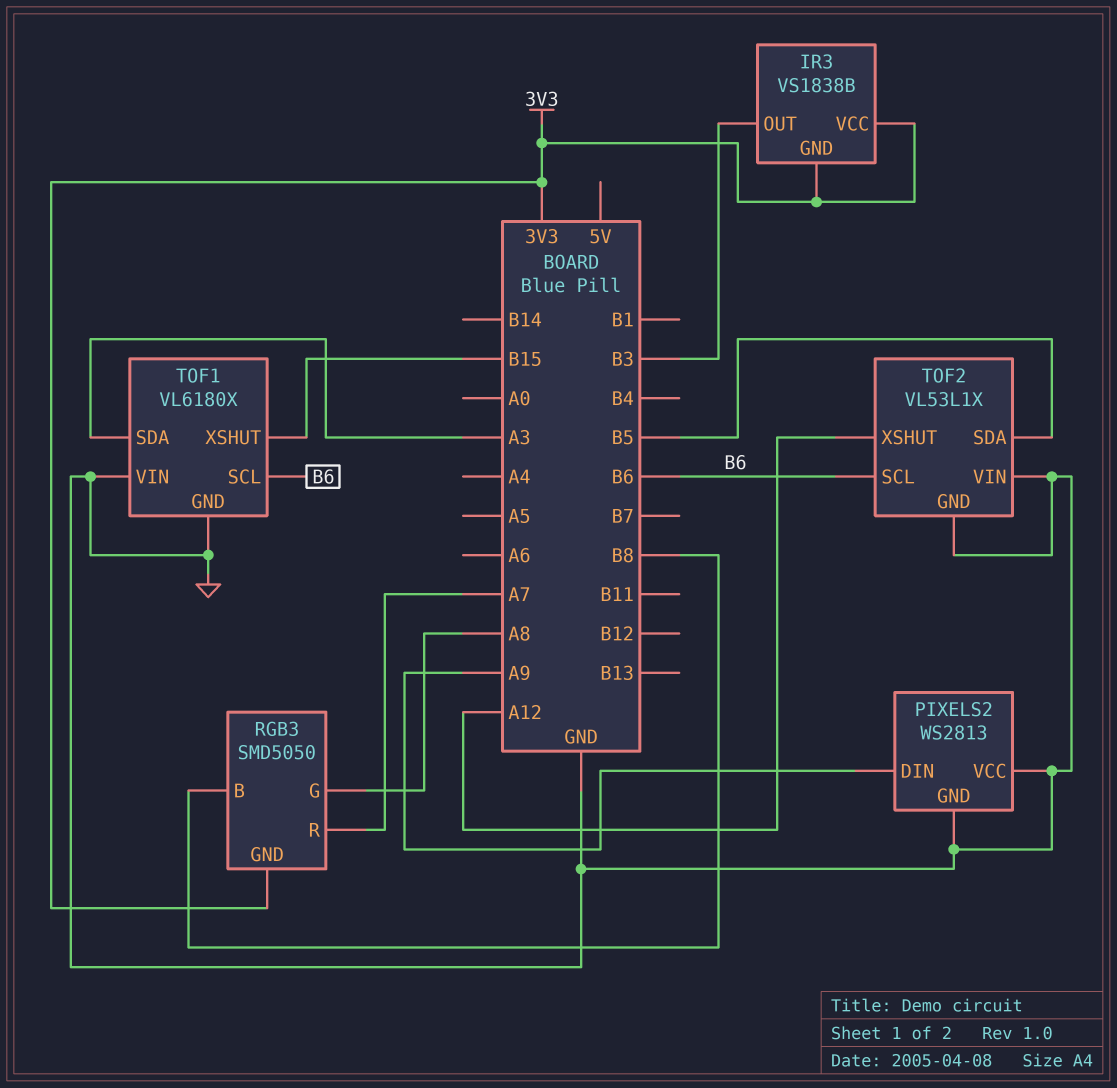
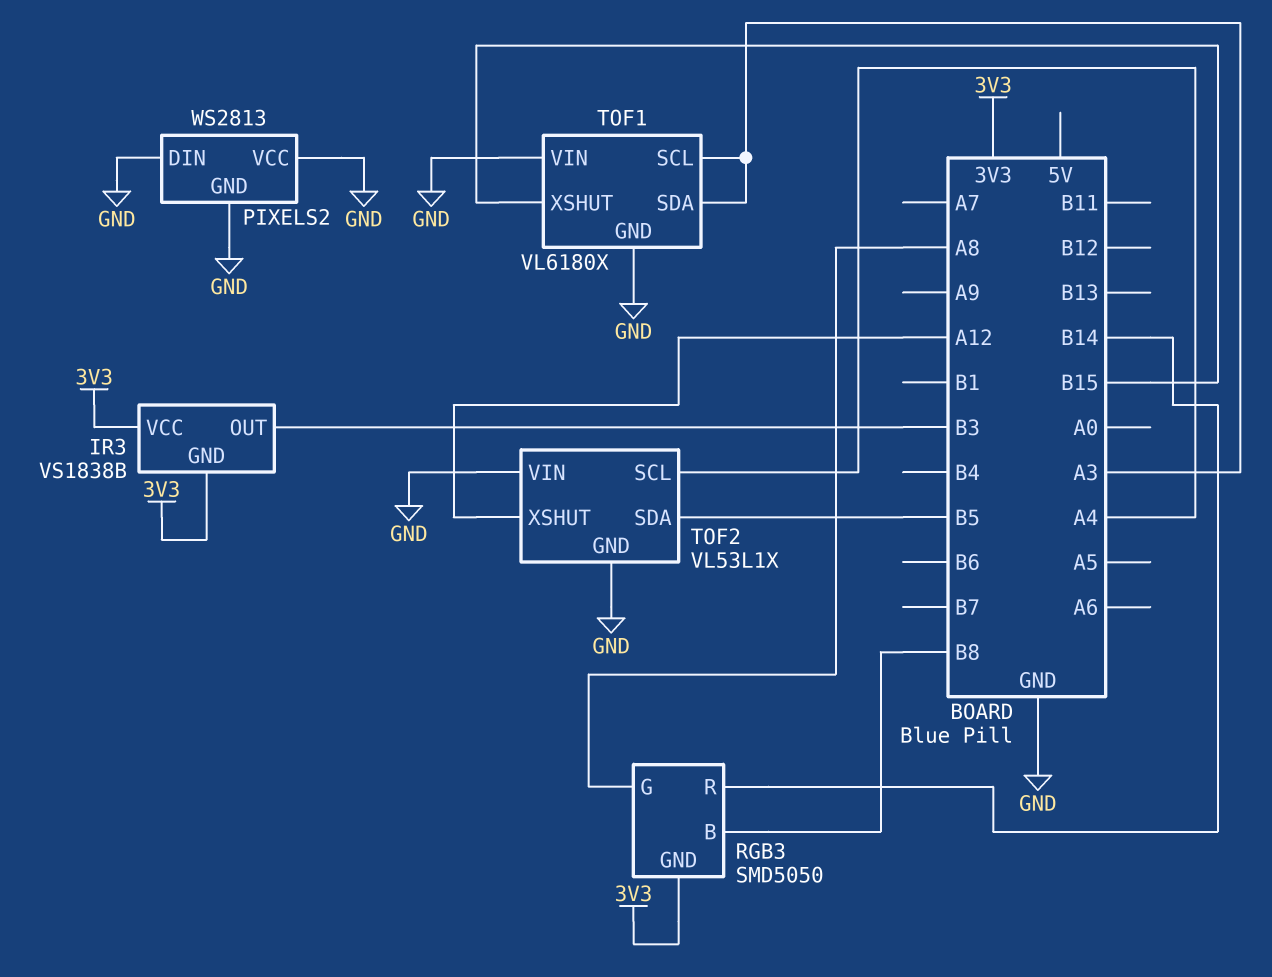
PIXELS2 pin DIN: A9 -> GND
RGB3 pin R: A7 -> B14
TOF1 pin SCL: B6 -> A3
TOF2 pin SCL: B6 -> A4

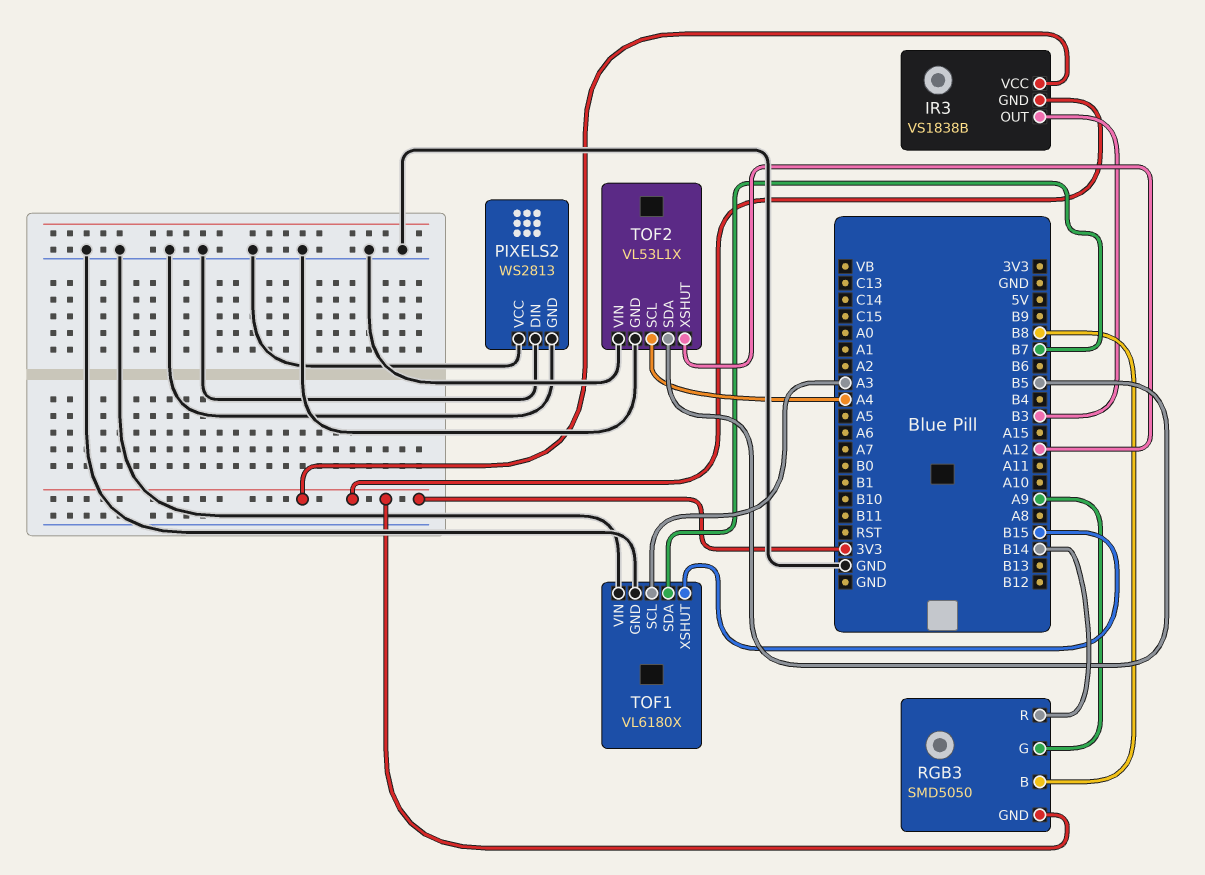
RGB3 pin G: A8 -> A9
TOF1 pin SDA: A3 -> B7

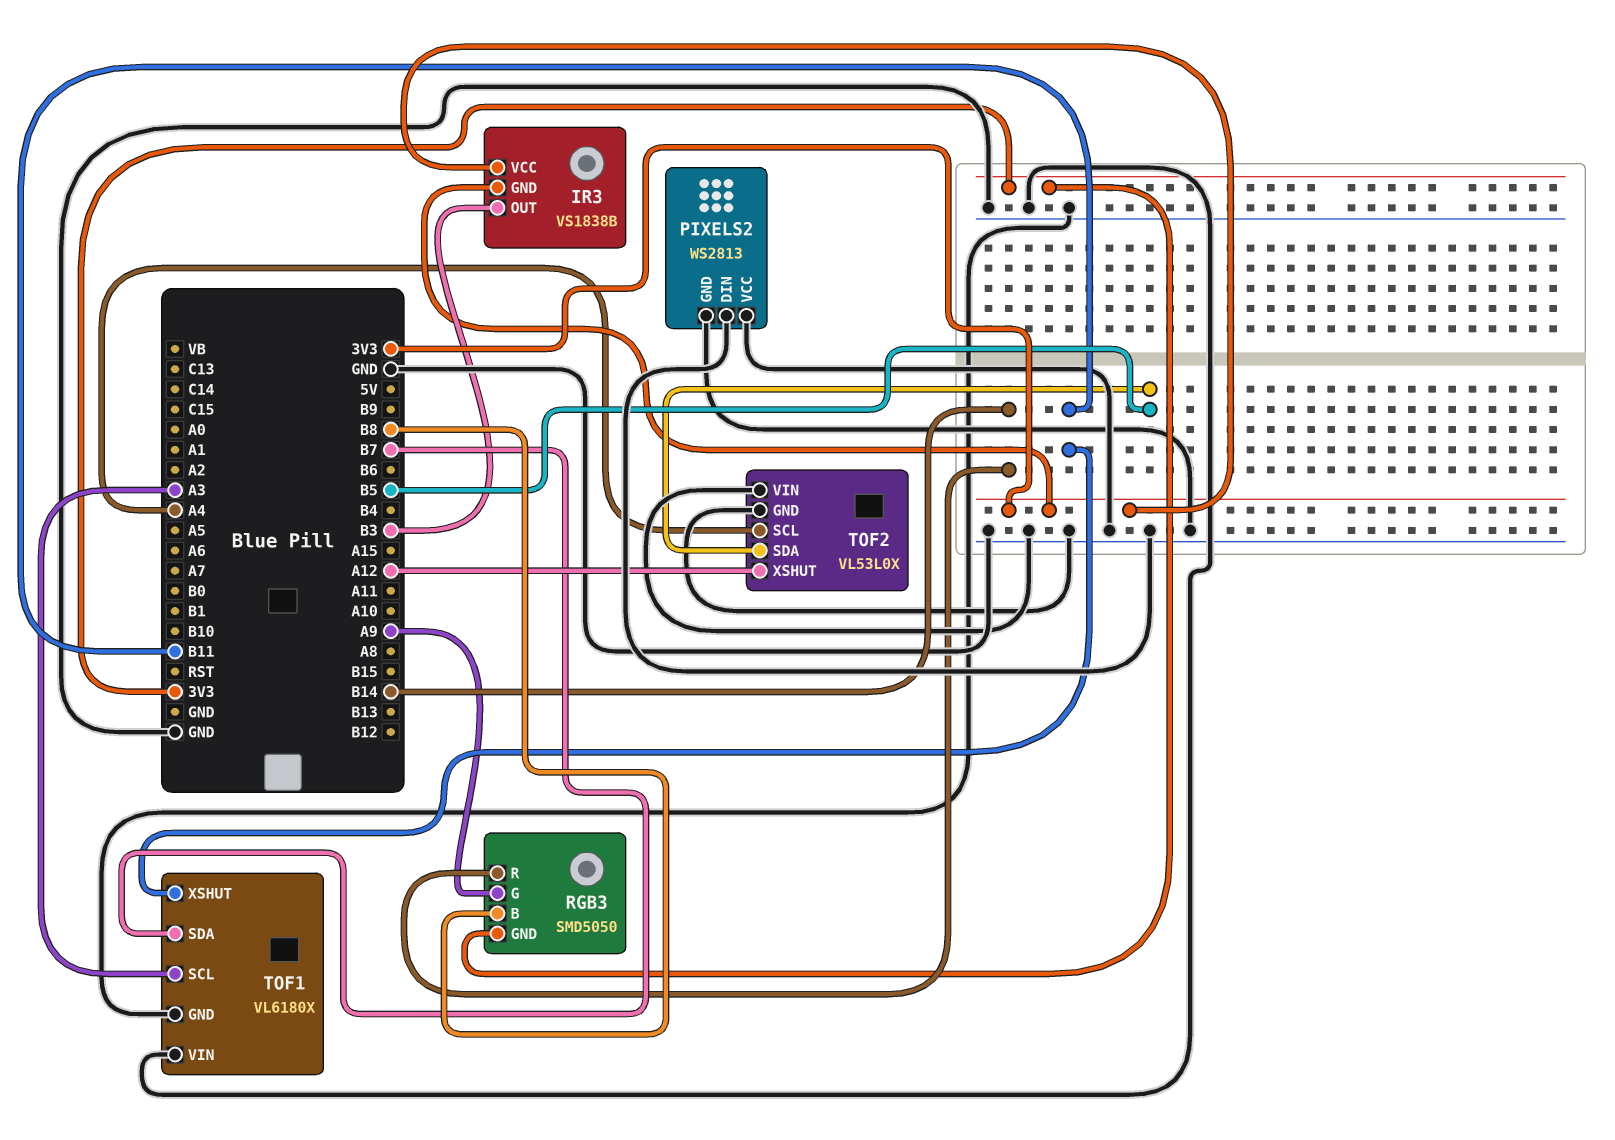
TOF1 pin XSHUT: B15 -> B11
TOF2: VL53L1X -> VL53L0X

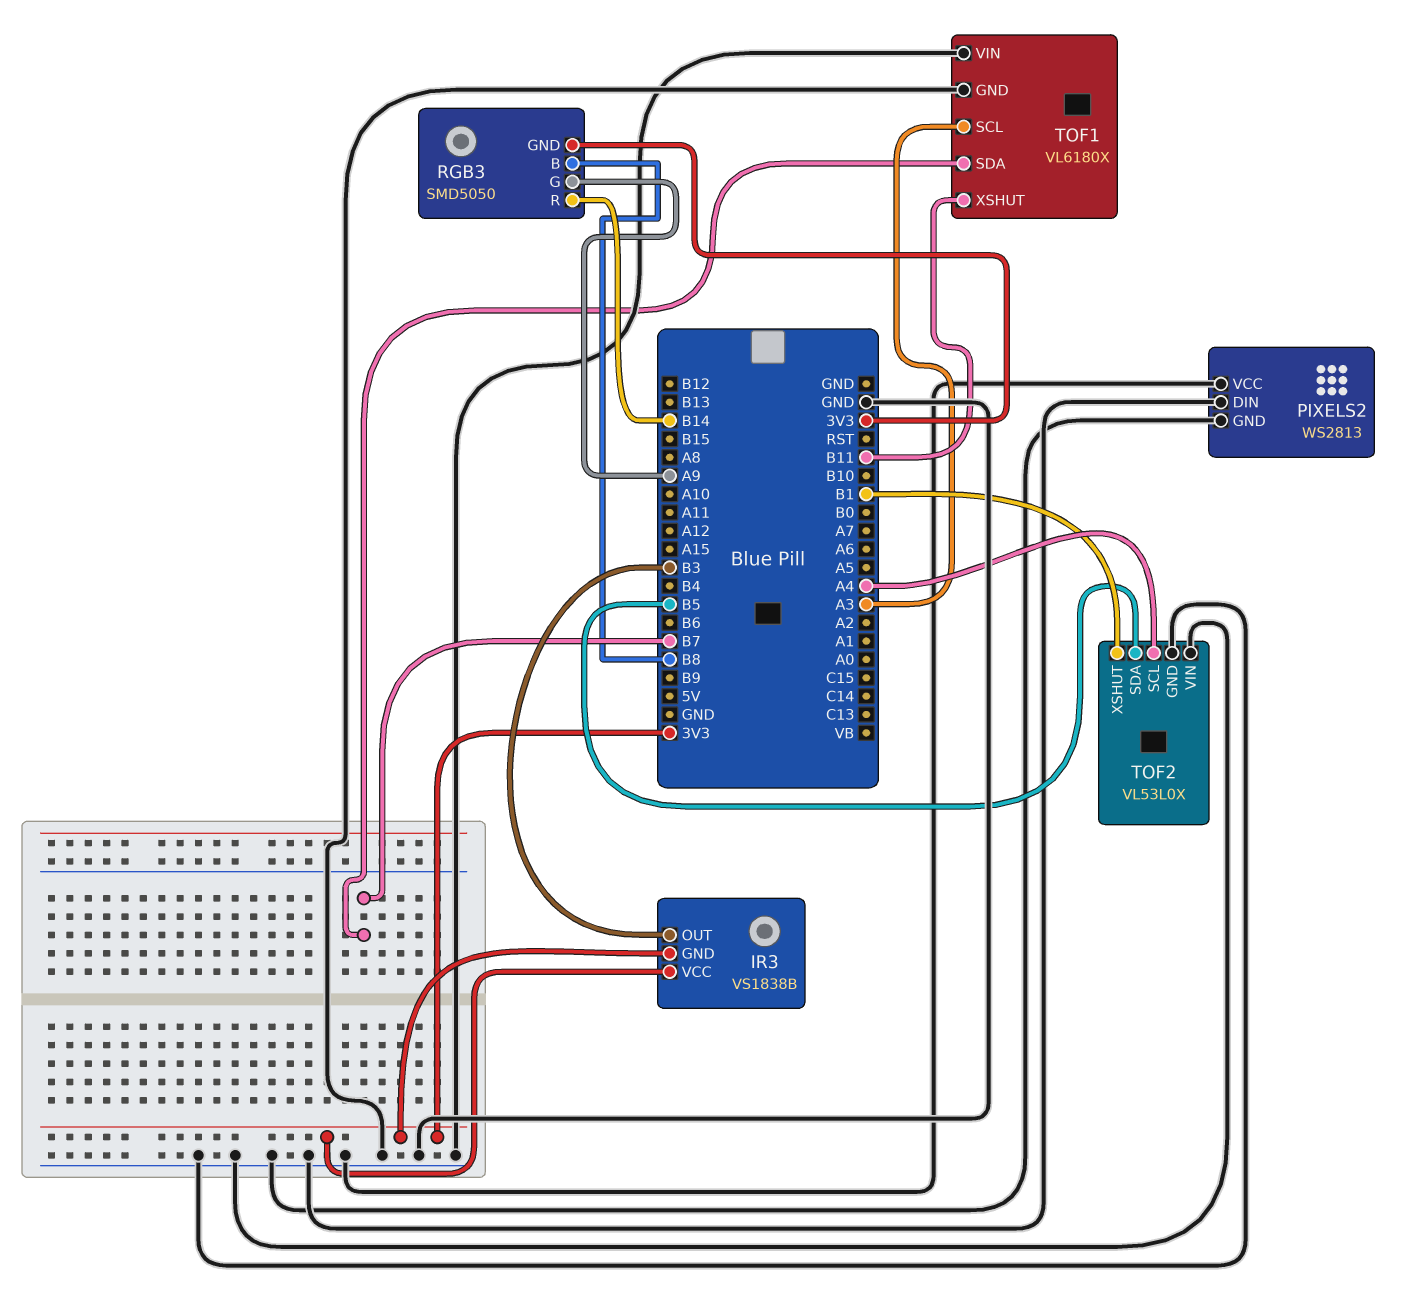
TOF2 pin XSHUT: A12 -> B1

